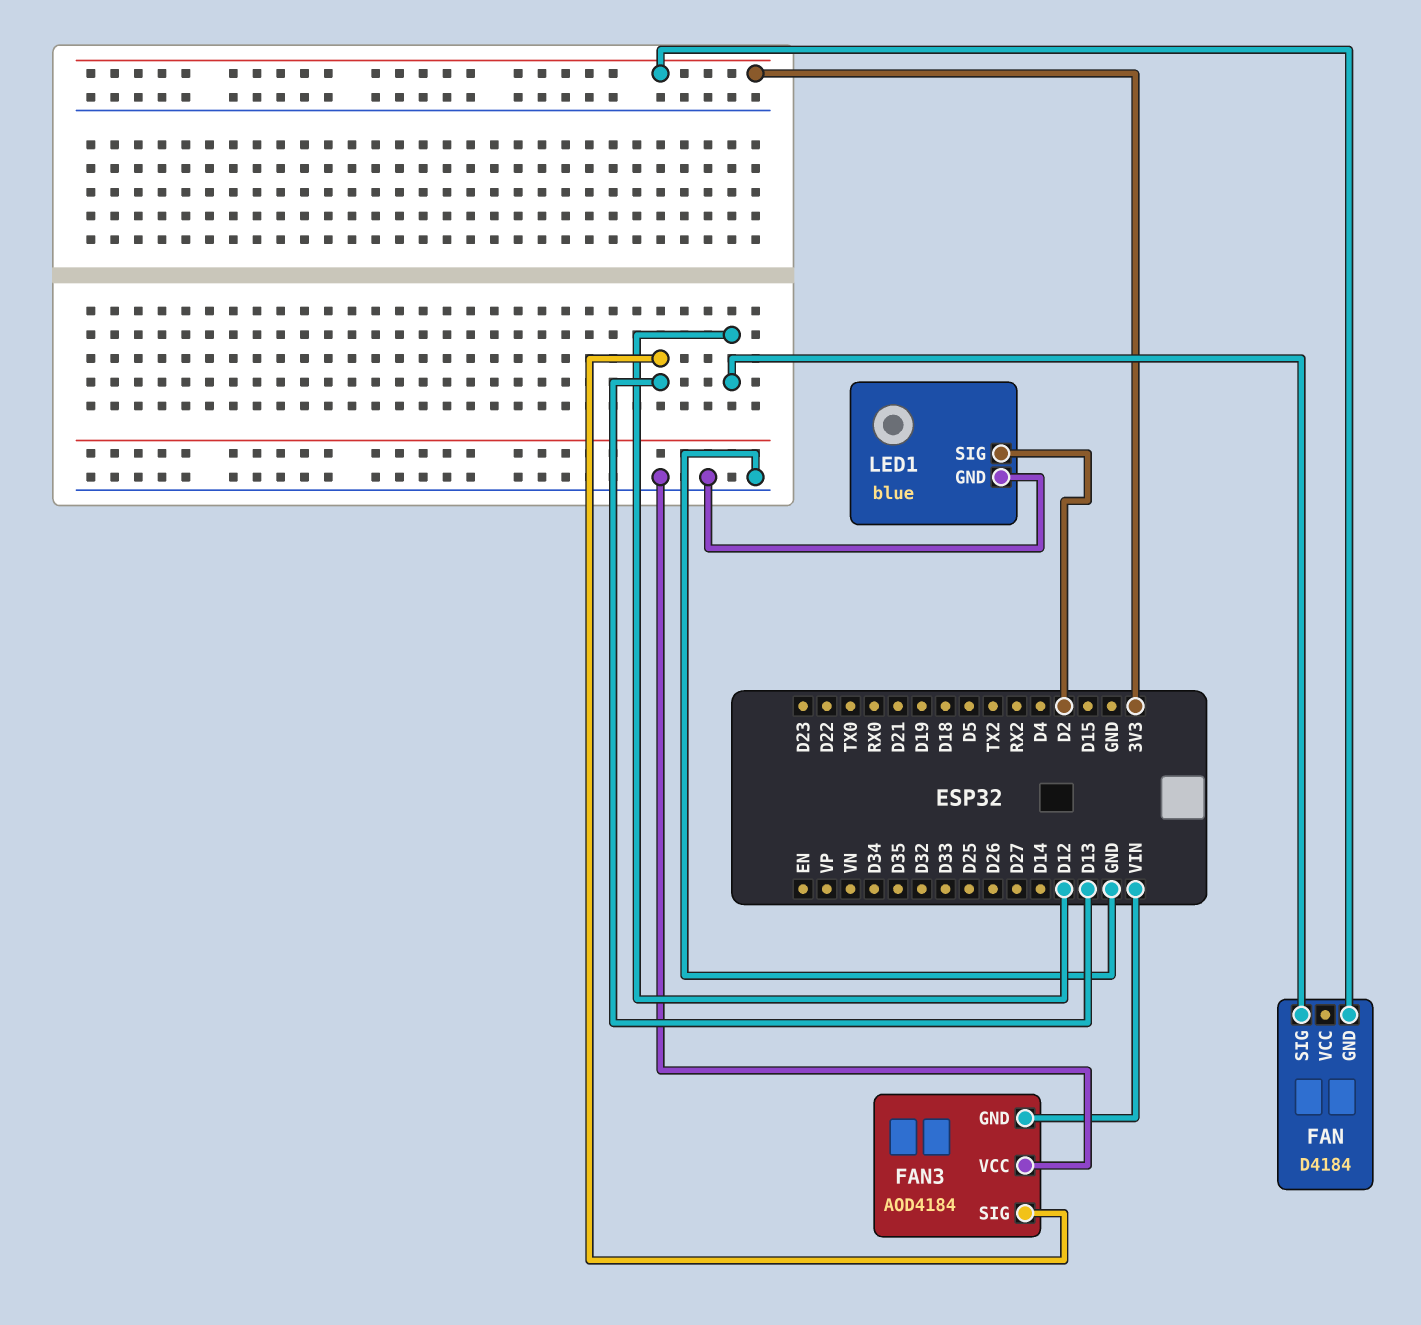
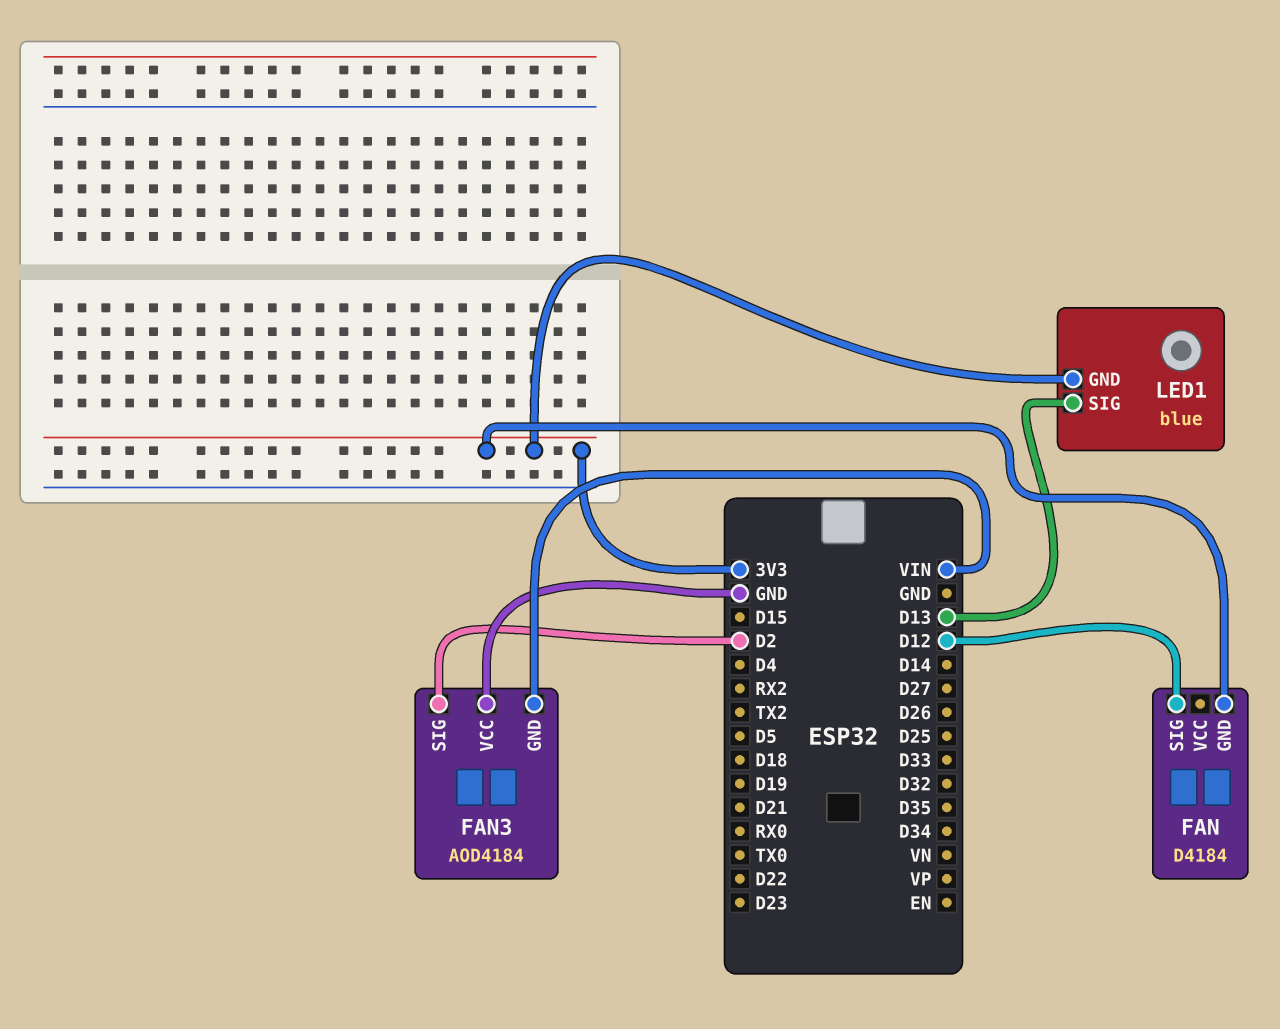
FAN3 pin SIG: D13 -> D2
LED1 pin GND: GND -> 3V3
LED1 pin SIG: D2 -> D13

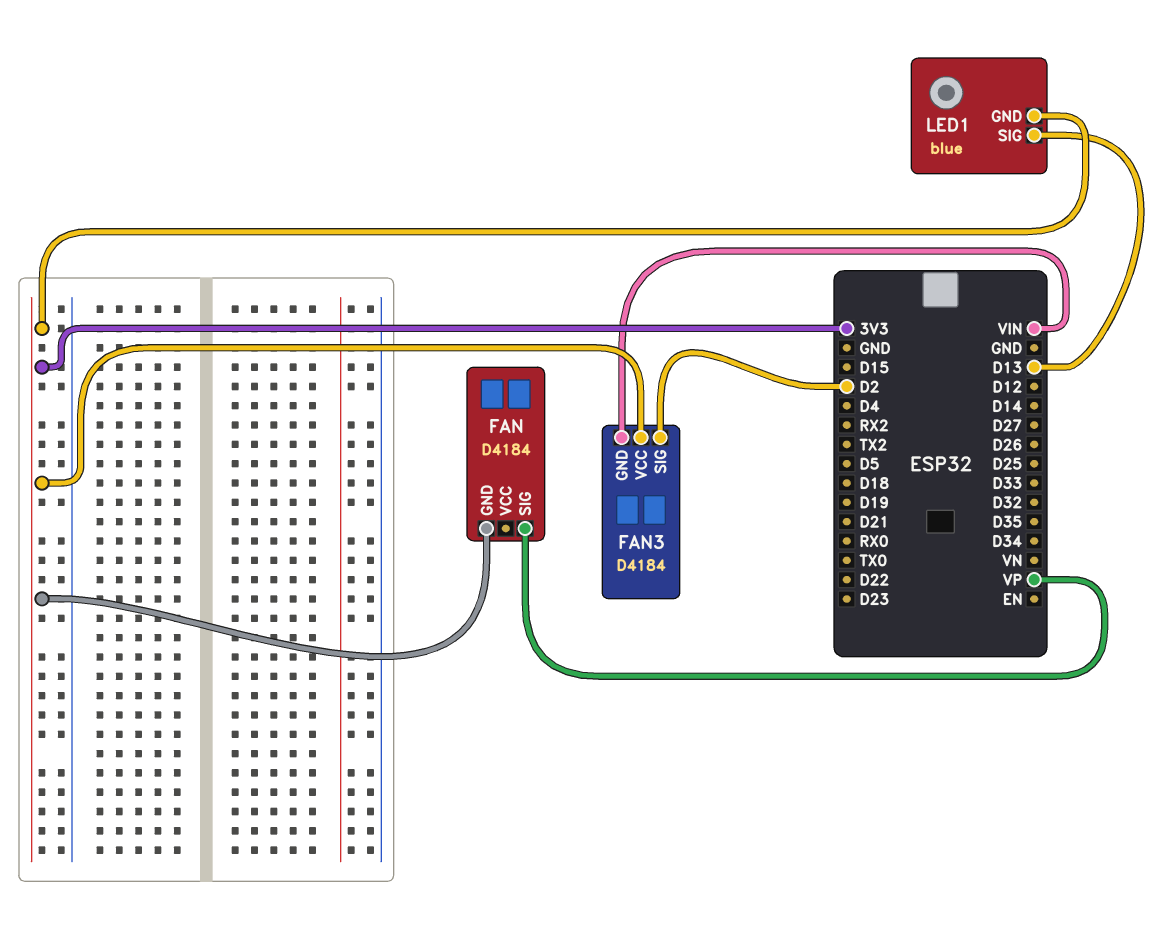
FAN pin SIG: D12 -> VP
FAN3: AOD4184 -> D4184
FAN3 pin VCC: GND -> 3V3

